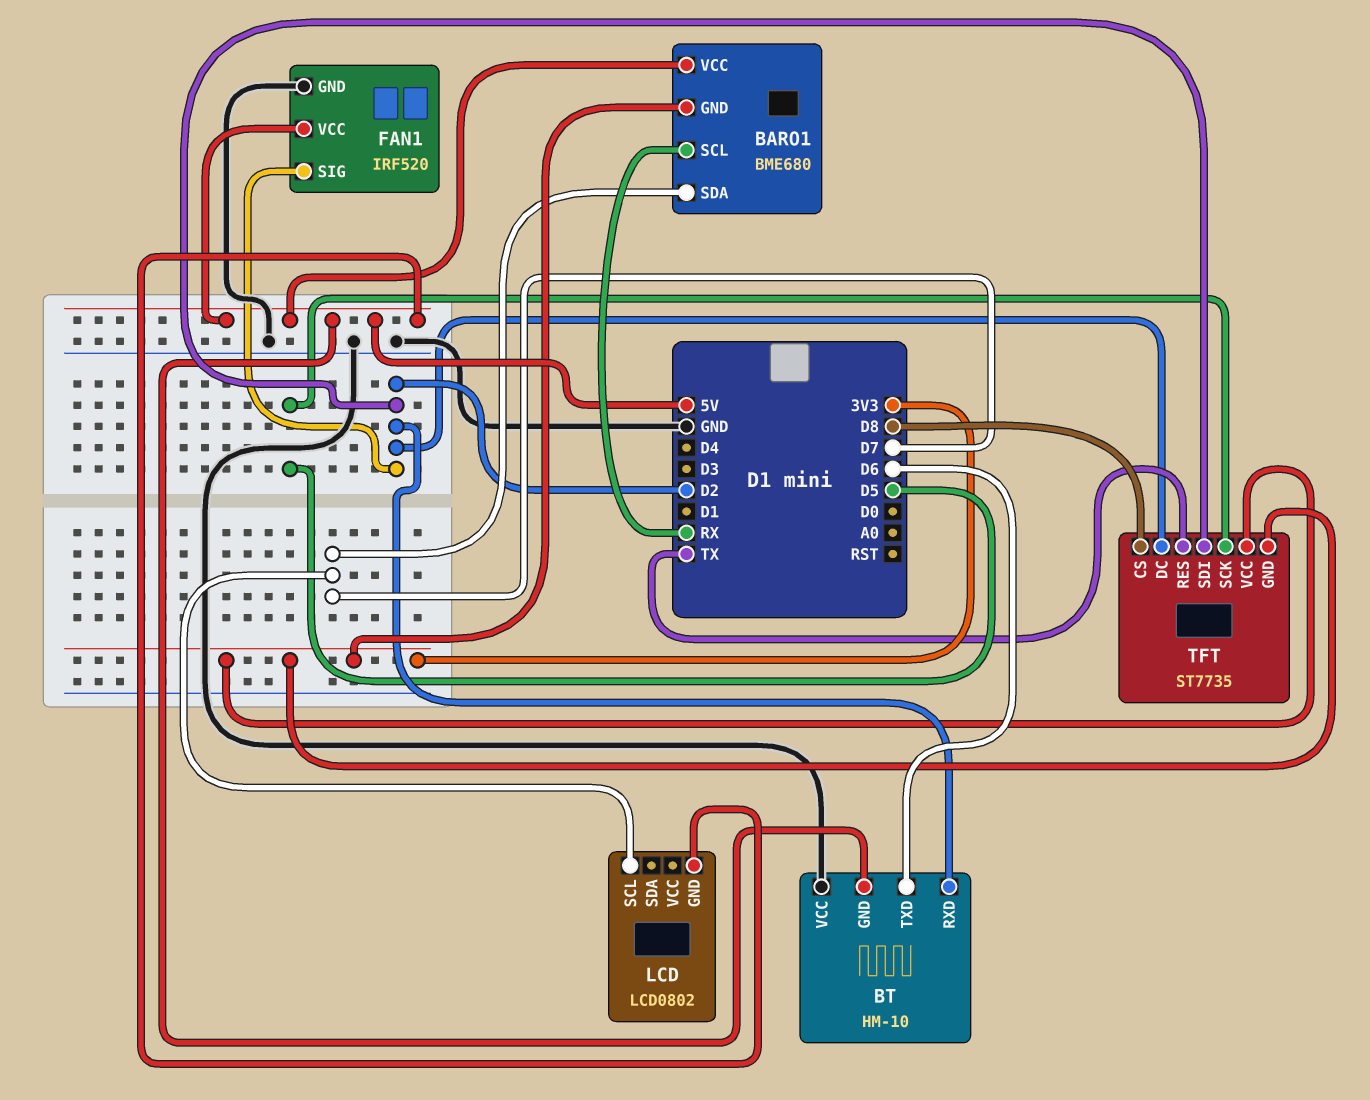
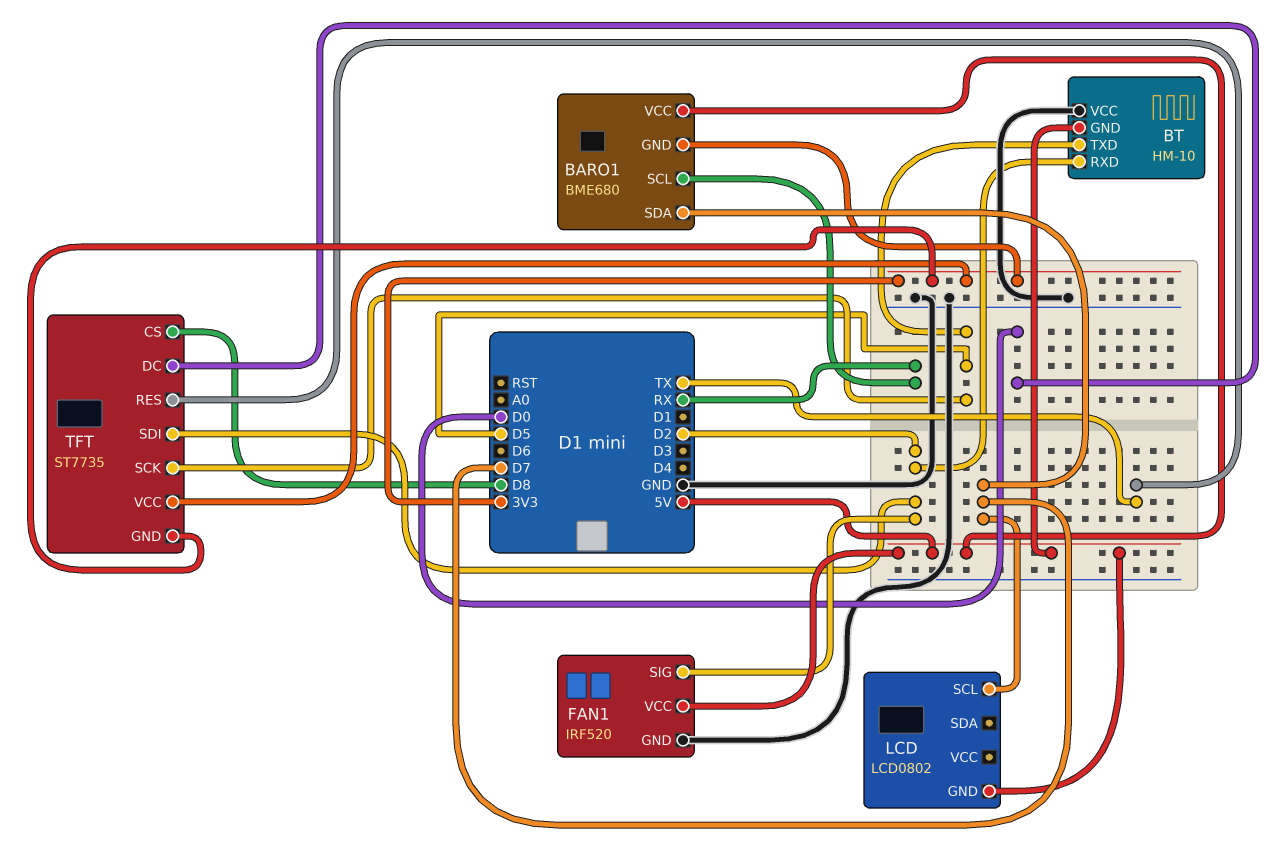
BT pin TXD: D6 -> D5
TFT pin DC: D2 -> D0

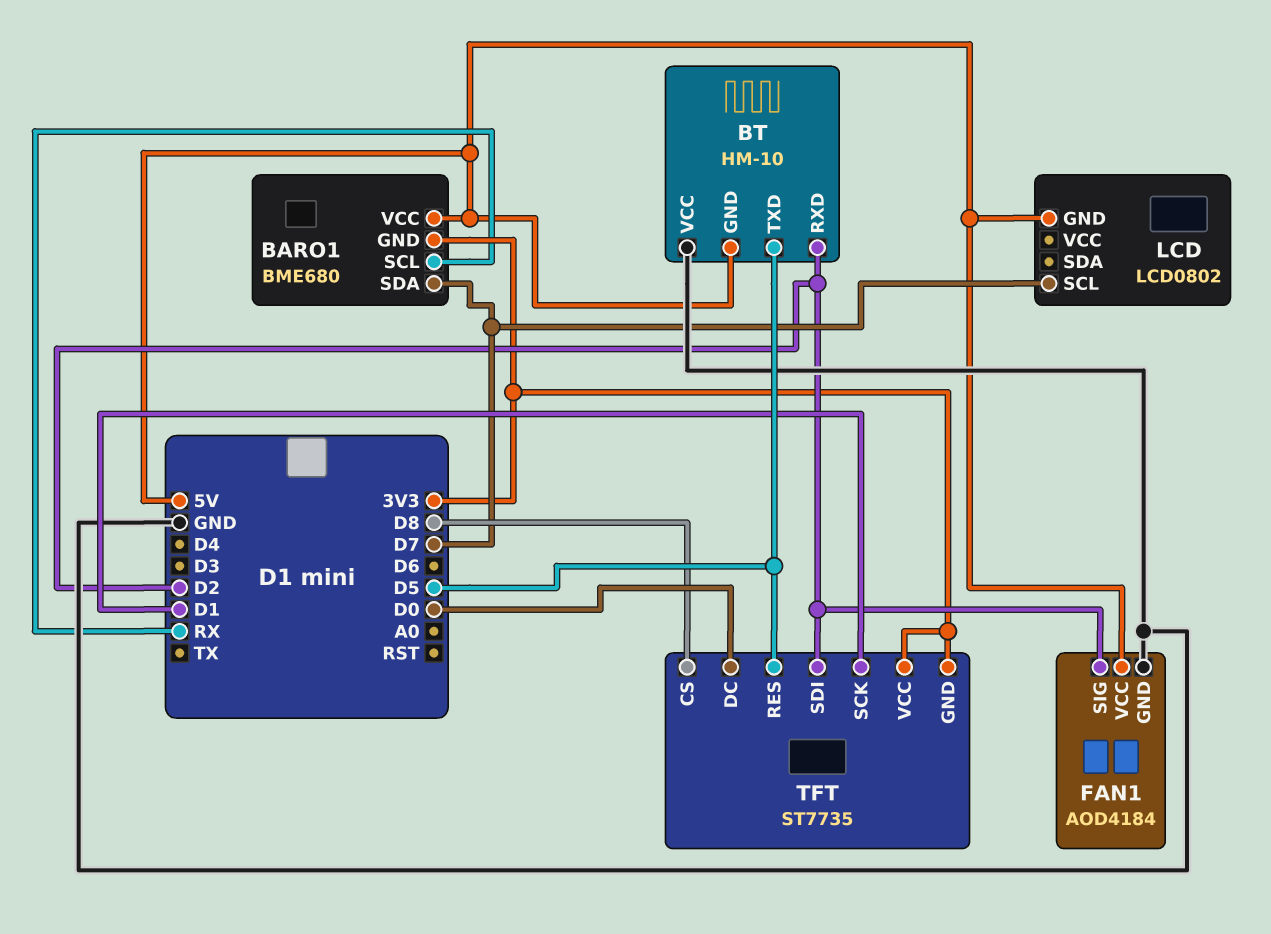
FAN1: IRF520 -> AOD4184
TFT pin RES: TX -> D5
TFT pin SCK: D5 -> D1

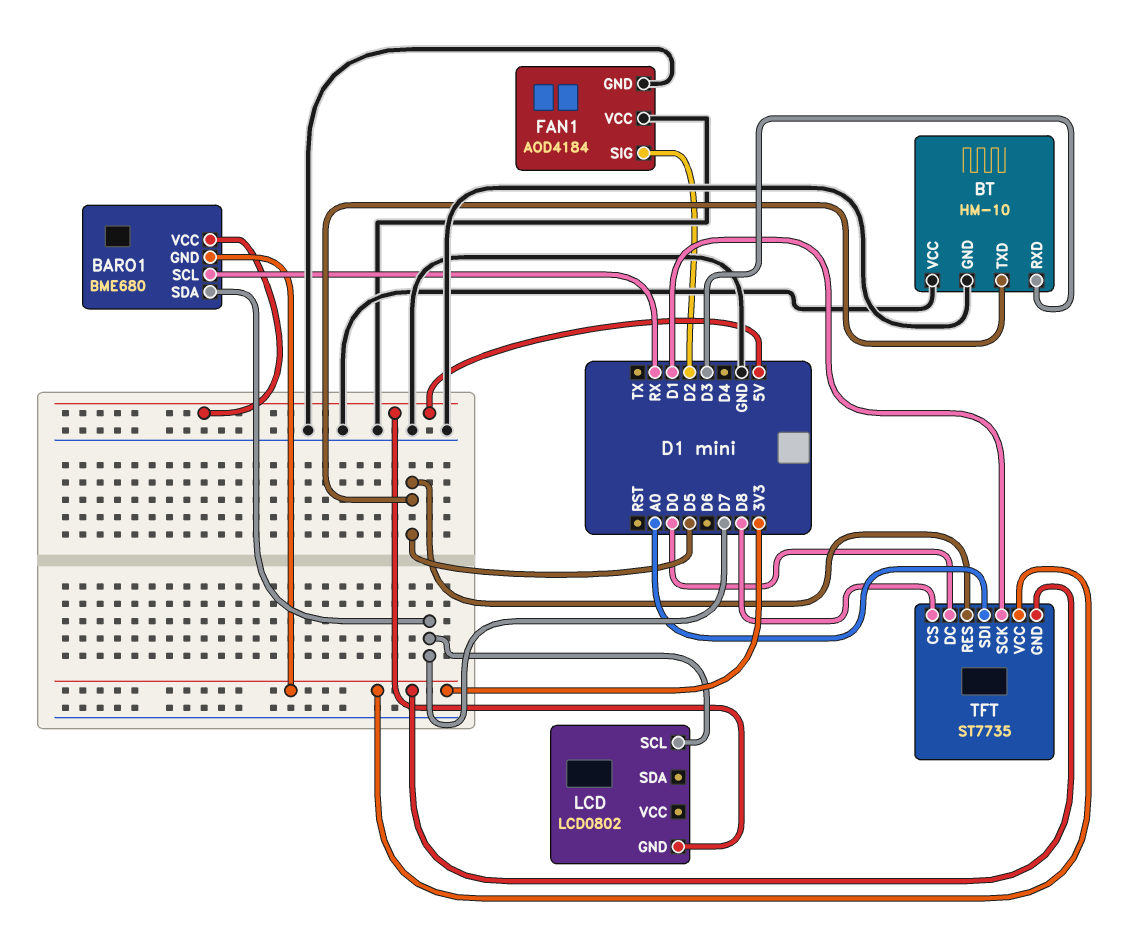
BT pin GND: 5V -> GND
BT pin RXD: D2 -> D3
FAN1 pin VCC: 5V -> GND
TFT pin SDI: D2 -> A0

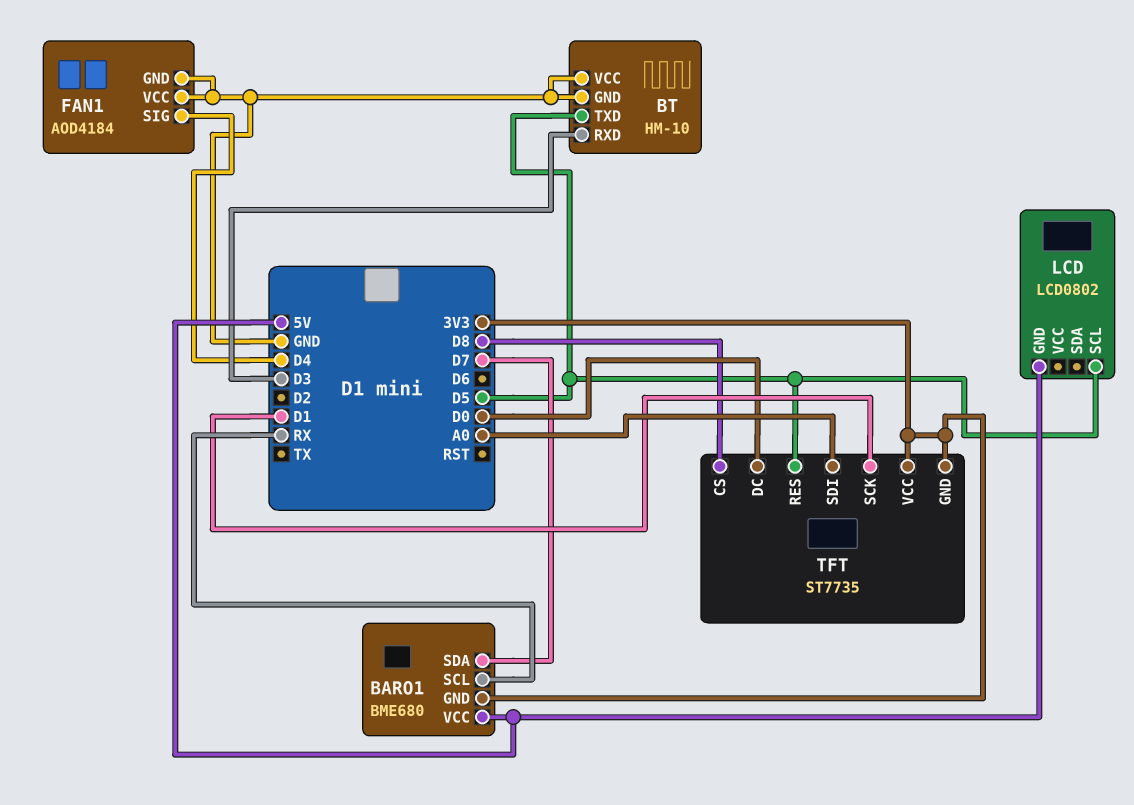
FAN1 pin SIG: D2 -> D4
LCD pin SCL: D7 -> D5

